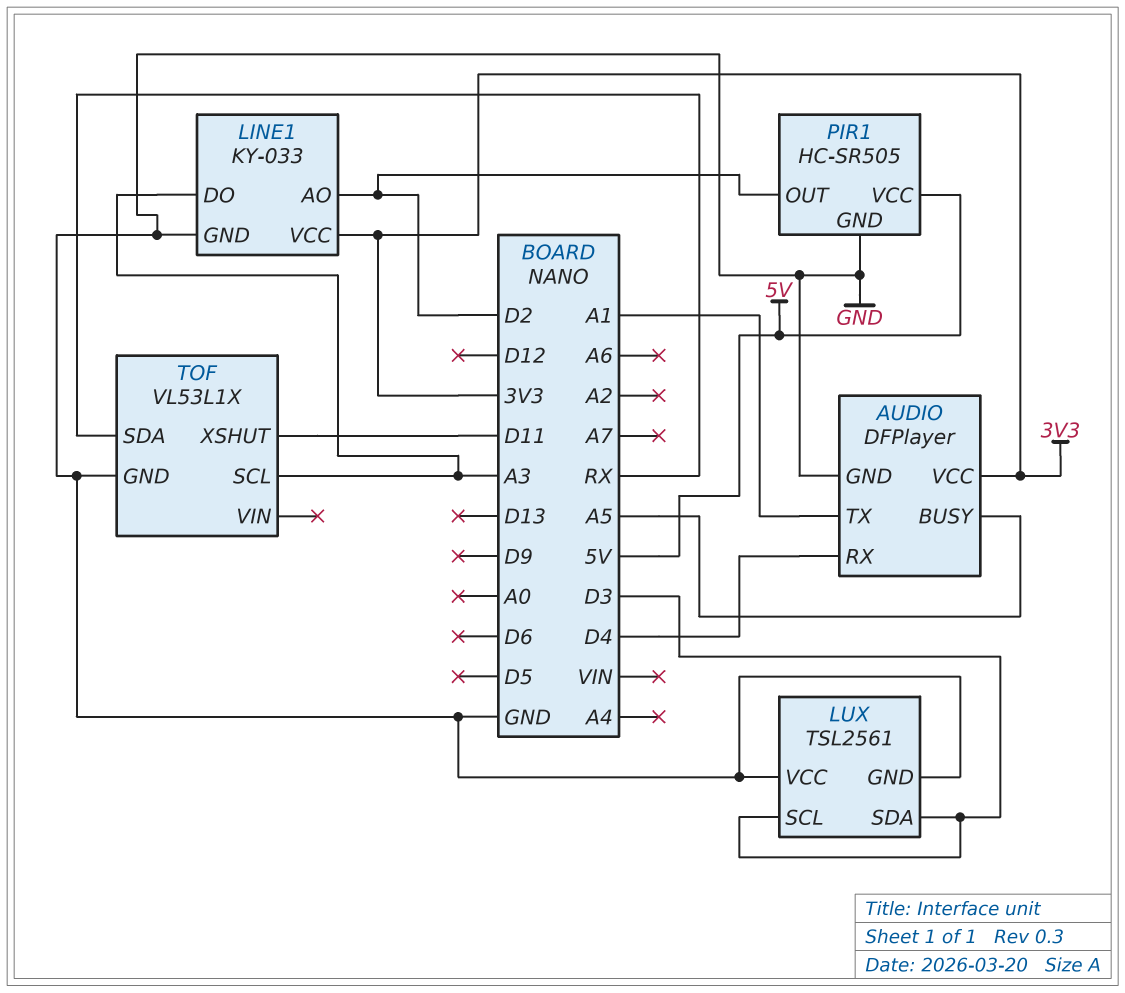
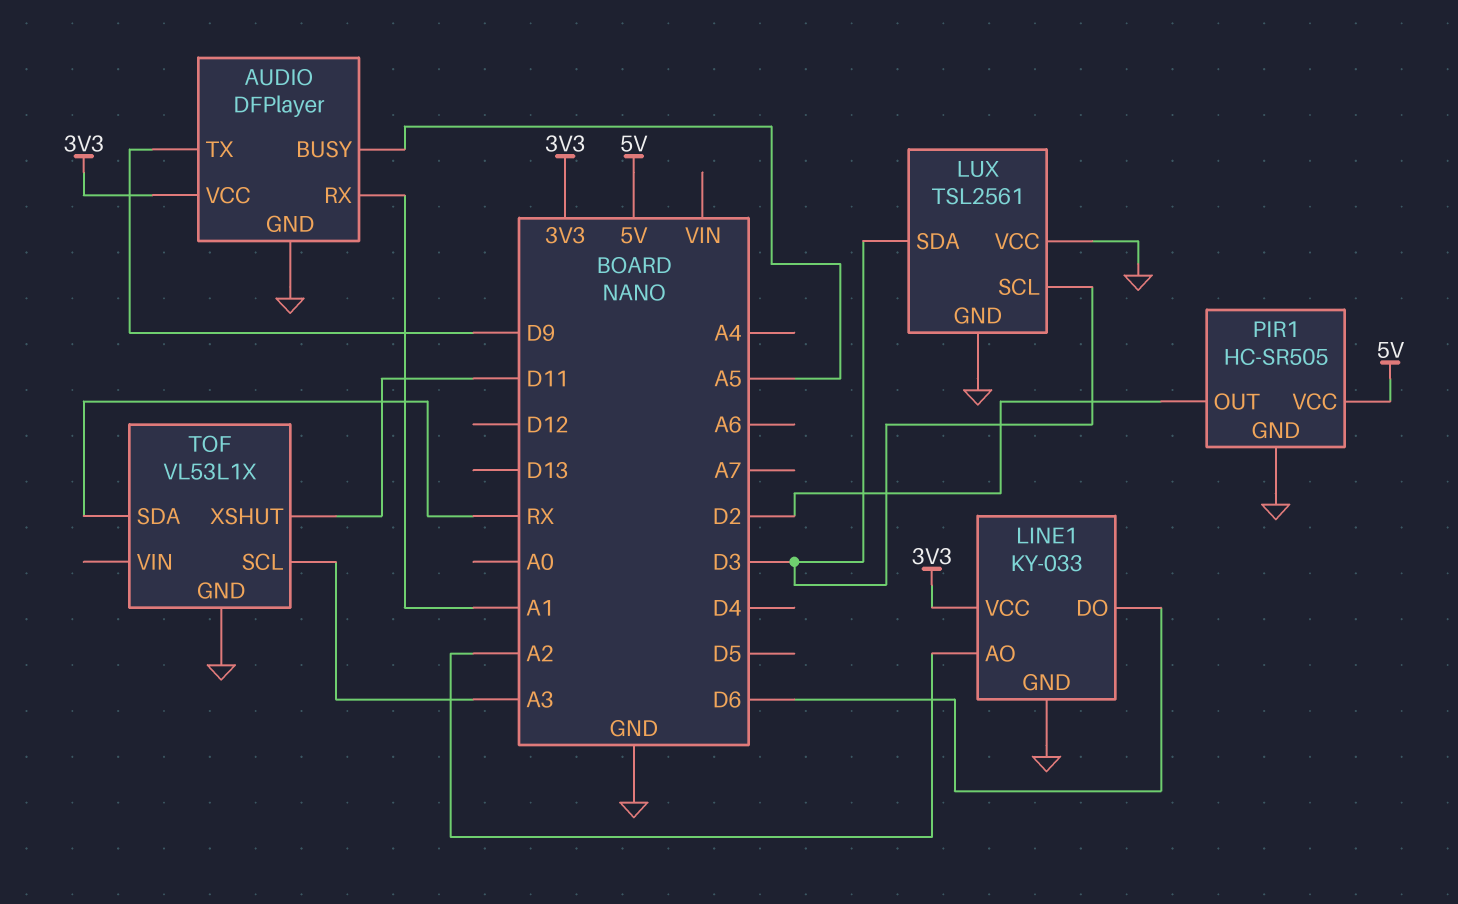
AUDIO pin RX: D4 -> A1
AUDIO pin TX: A1 -> D9
LINE1 pin AO: D2 -> A2
LINE1 pin DO: A3 -> D6

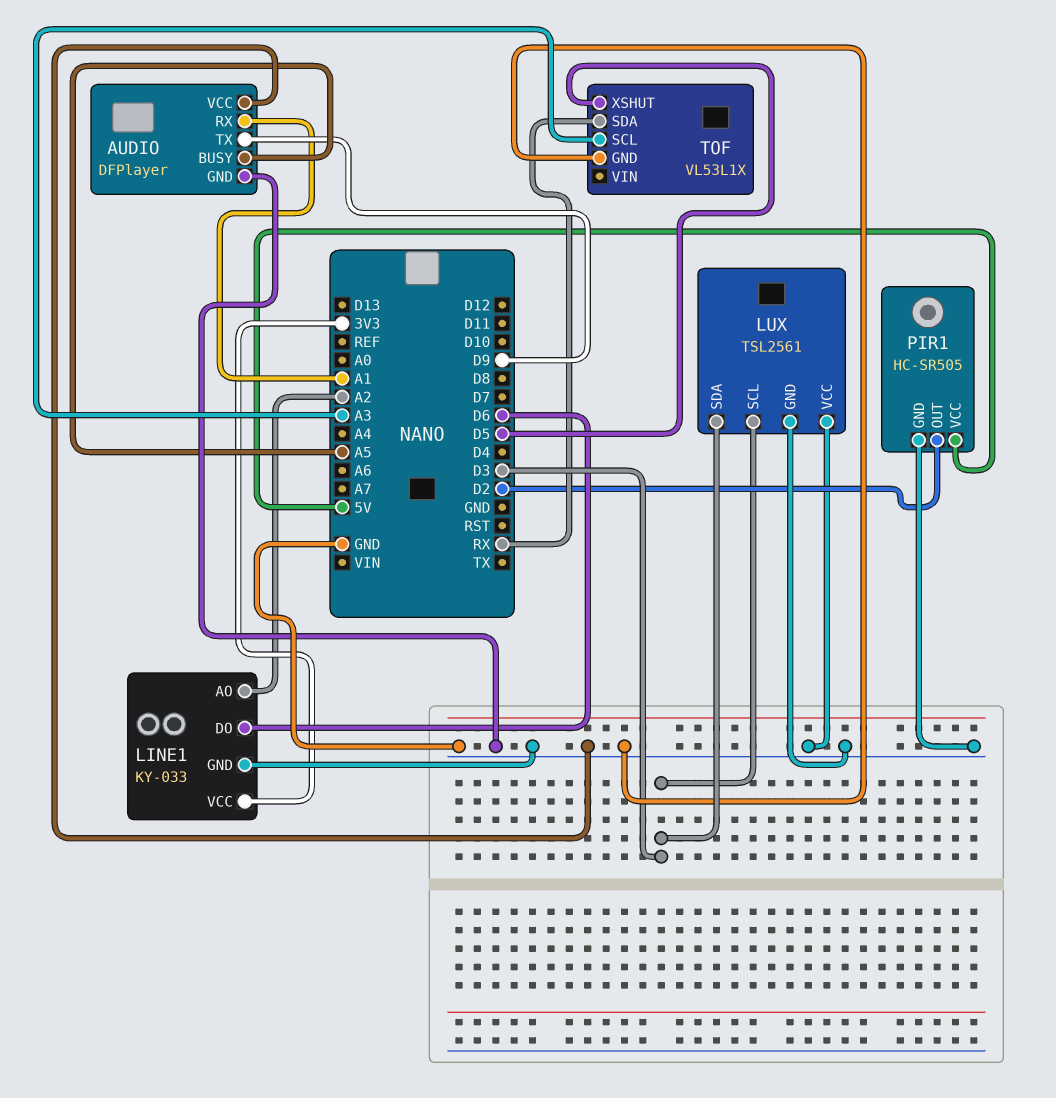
AUDIO pin VCC: 3V3 -> GND
TOF pin XSHUT: D11 -> D5

